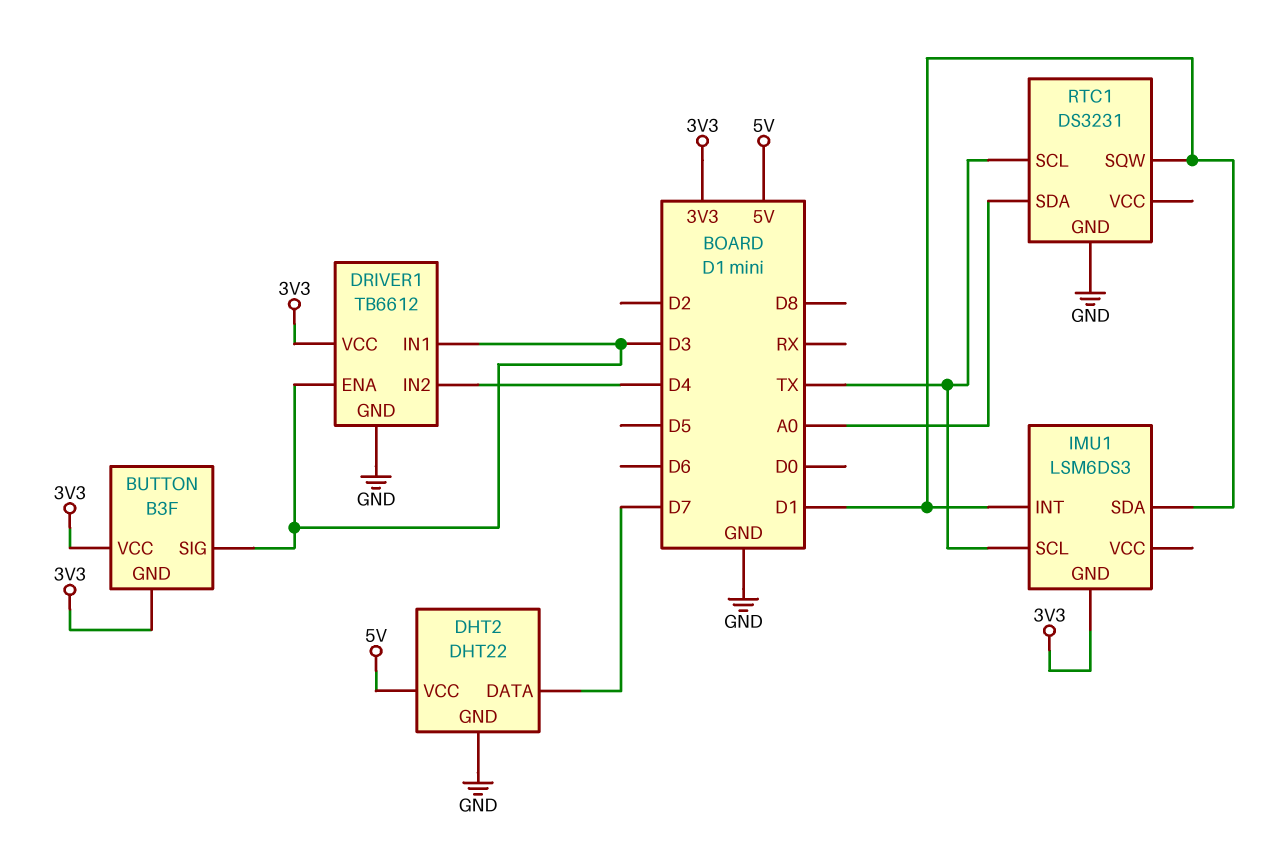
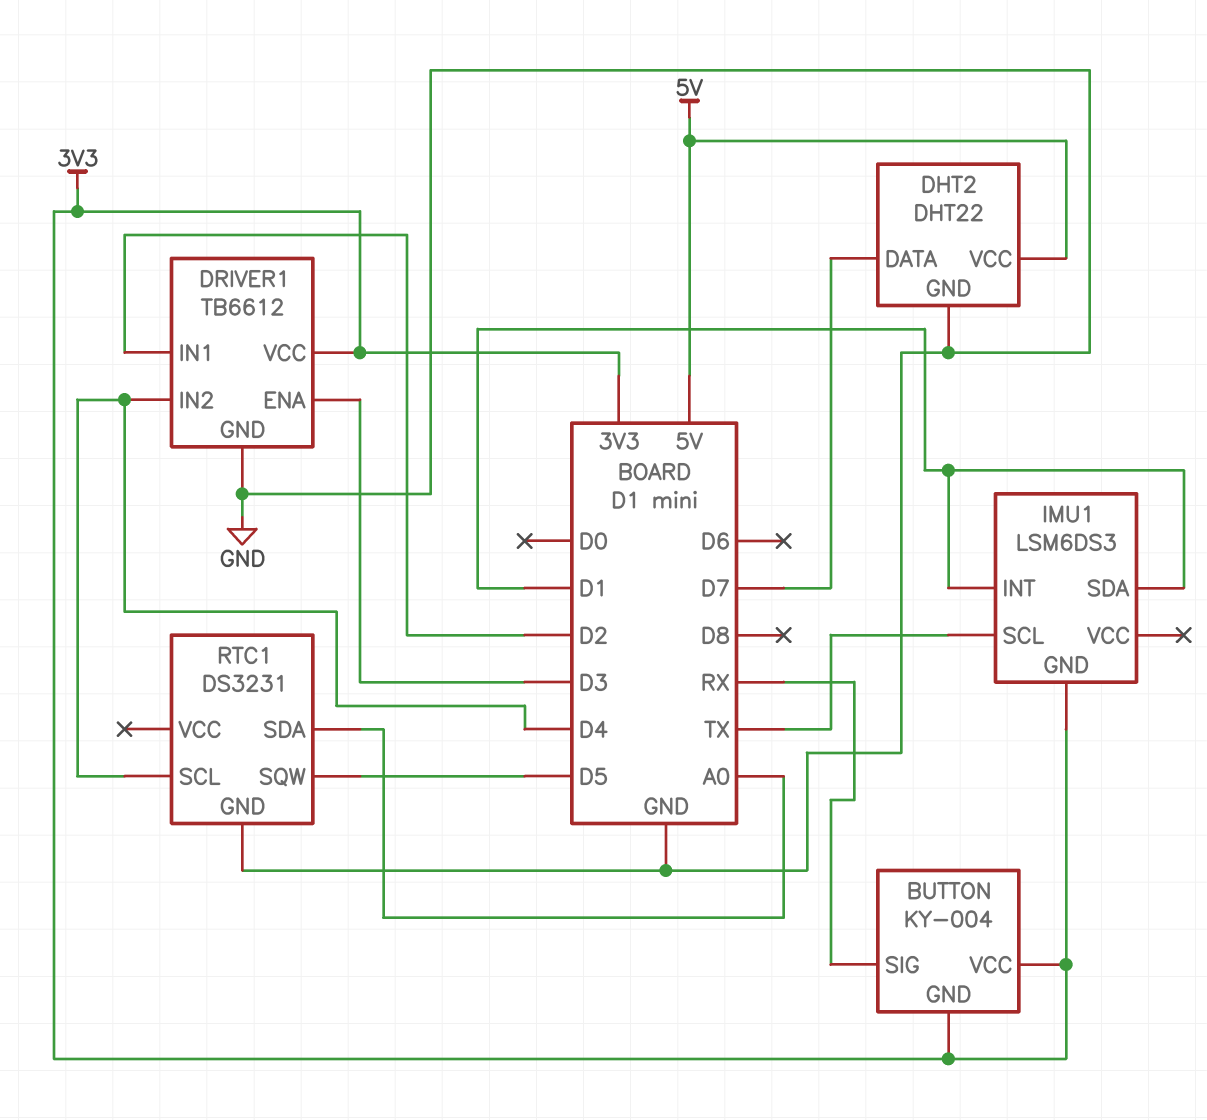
BUTTON: B3F -> KY-004
BUTTON pin SIG: D3 -> RX
DRIVER1 pin IN1: D3 -> D2
RTC1 pin SCL: TX -> D4
RTC1 pin SQW: D1 -> D5

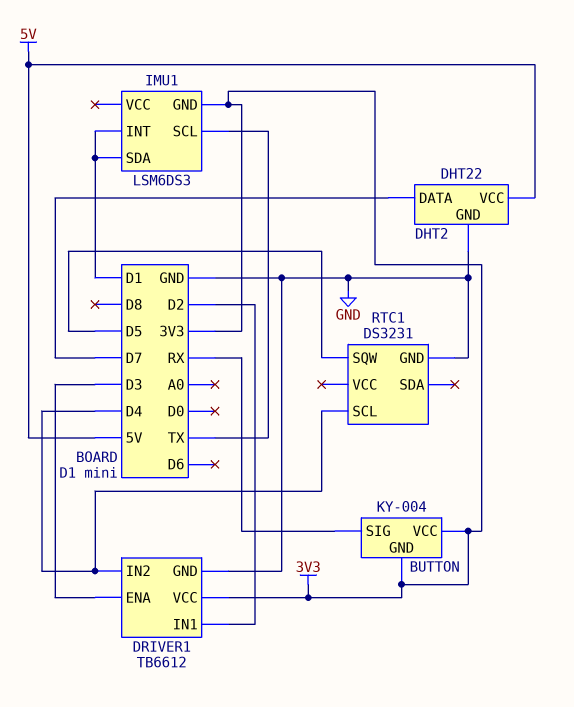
RTC1 pin SDA: A0 -> none

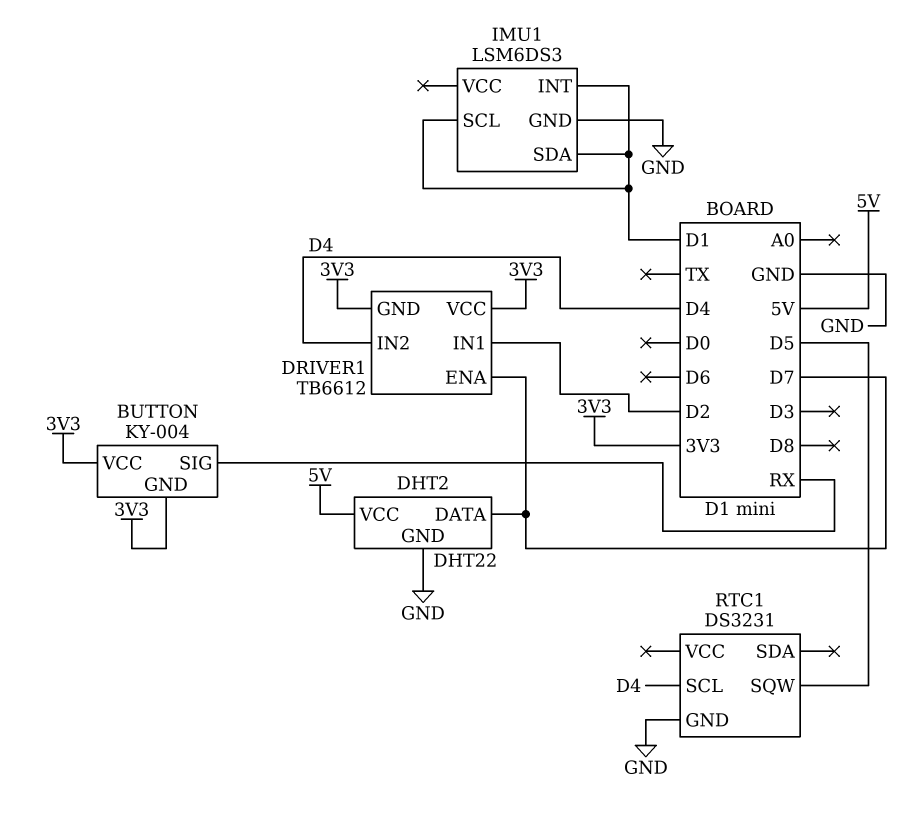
DRIVER1 pin ENA: D3 -> D7
DRIVER1 pin GND: GND -> 3V3
IMU1 pin GND: 3V3 -> GND
IMU1 pin SCL: TX -> D1

